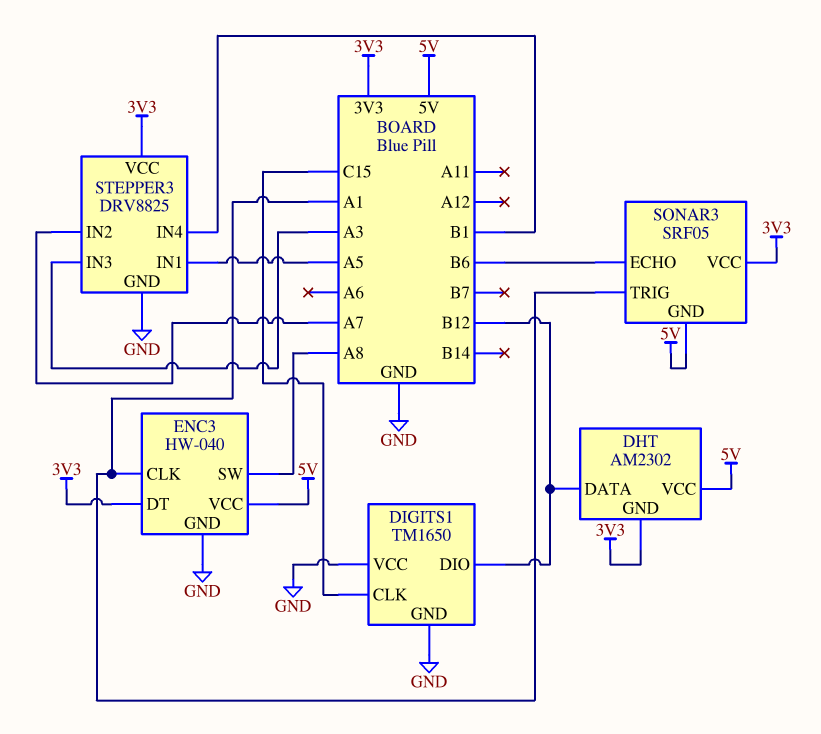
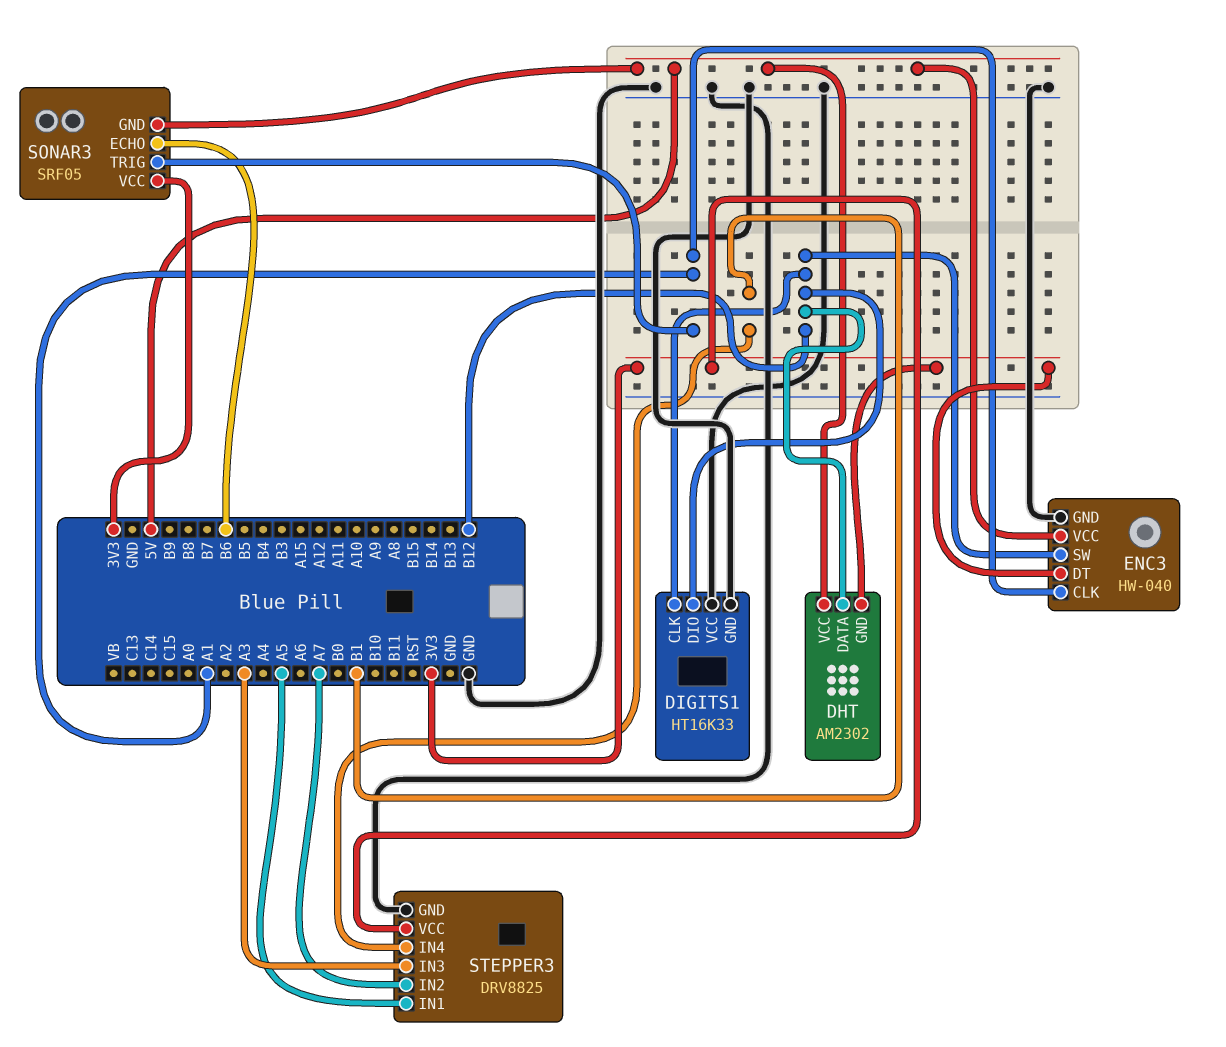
DIGITS1: TM1650 -> HT16K33
DIGITS1 pin CLK: C15 -> B12
ENC3 pin SW: A8 -> B12

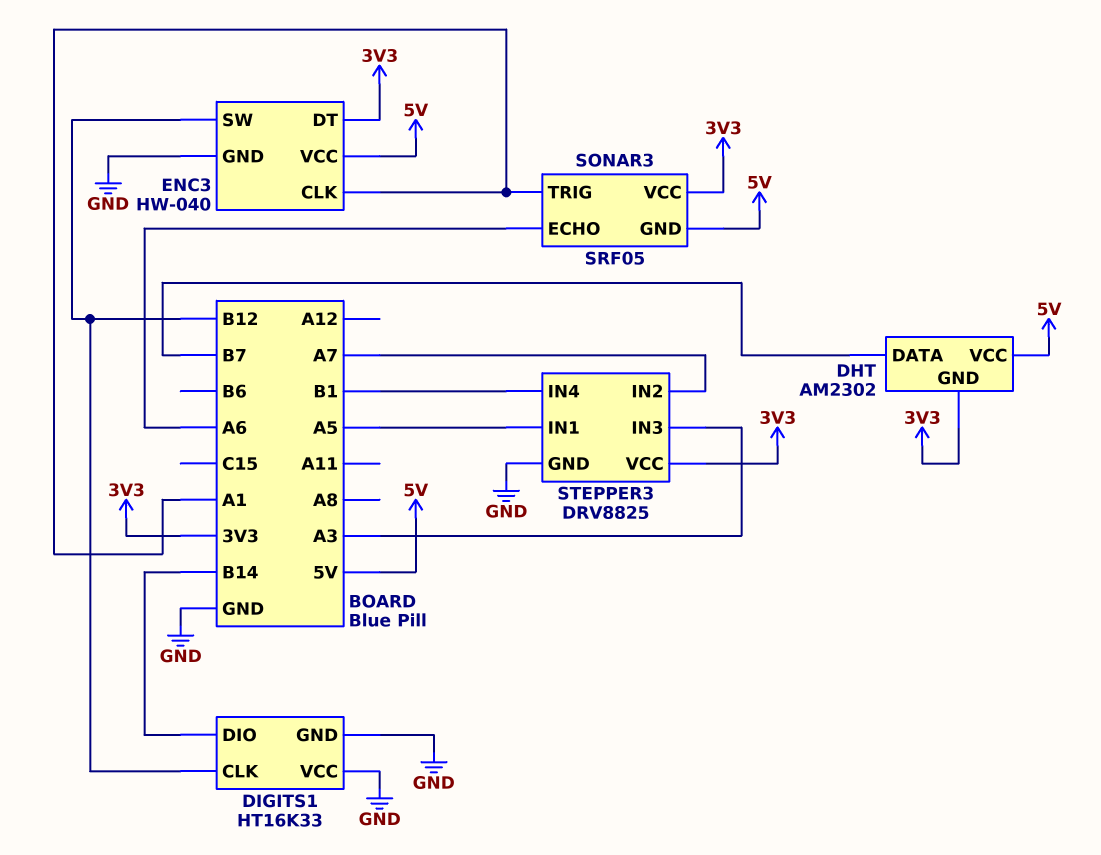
DHT pin DATA: B12 -> B7
DIGITS1 pin DIO: B12 -> B14
SONAR3 pin ECHO: B6 -> A6

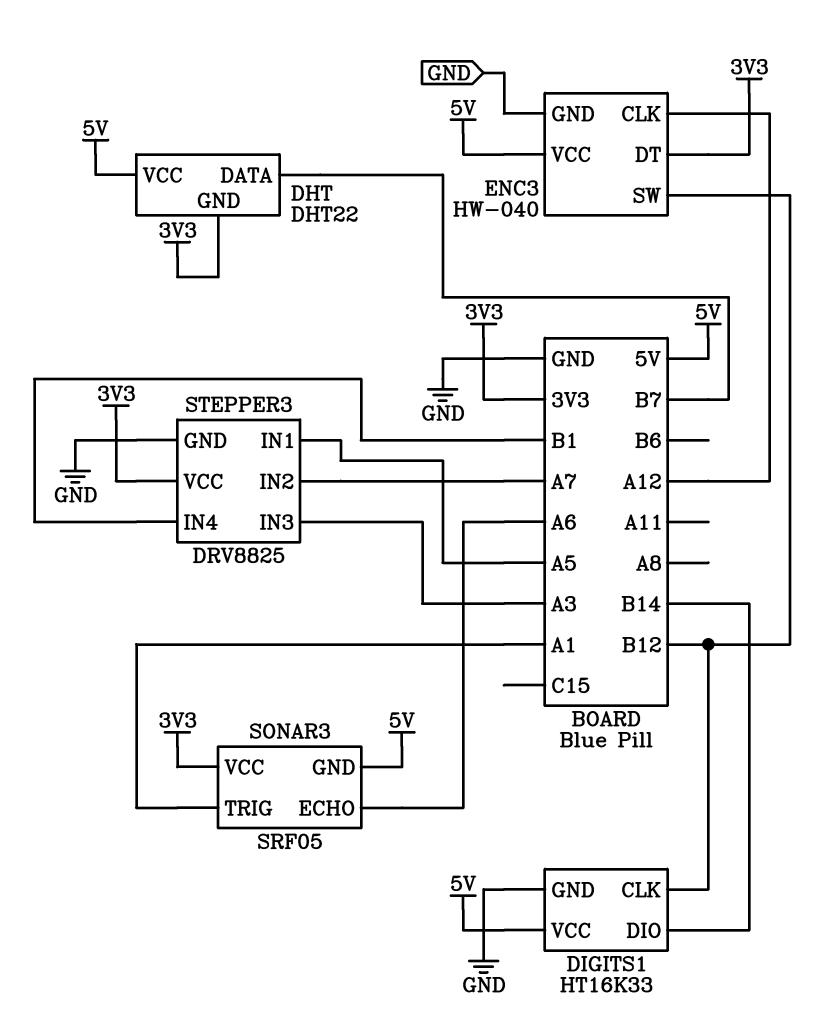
DHT: AM2302 -> DHT22
DIGITS1 pin VCC: GND -> 5V
ENC3 pin CLK: A1 -> A12

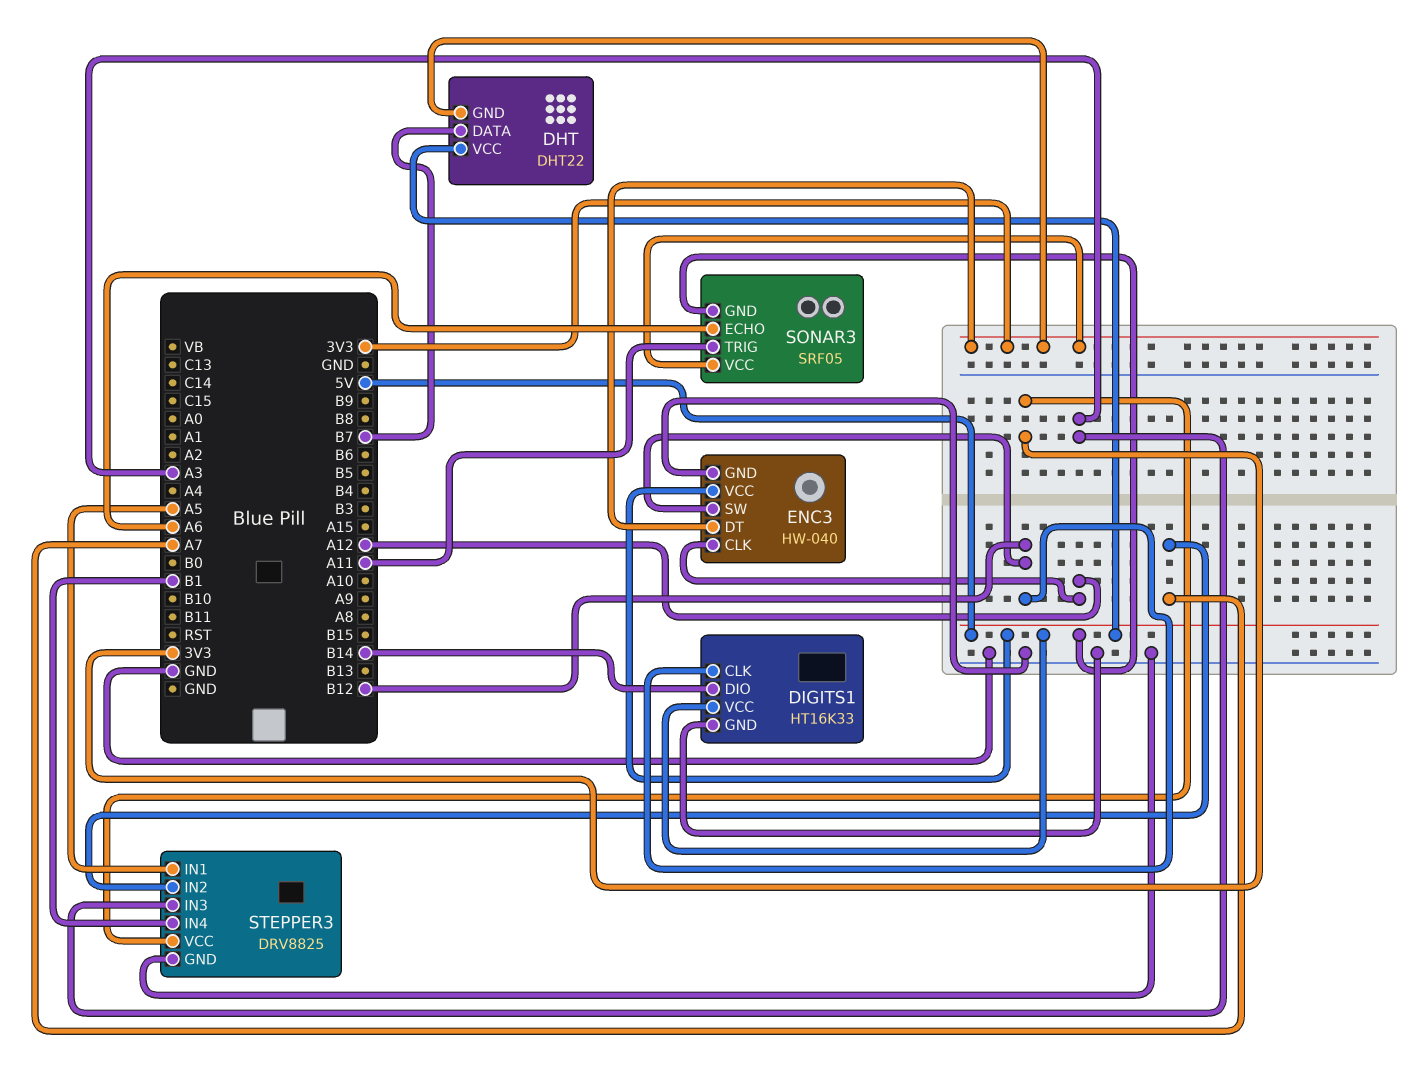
SONAR3 pin TRIG: A1 -> A11

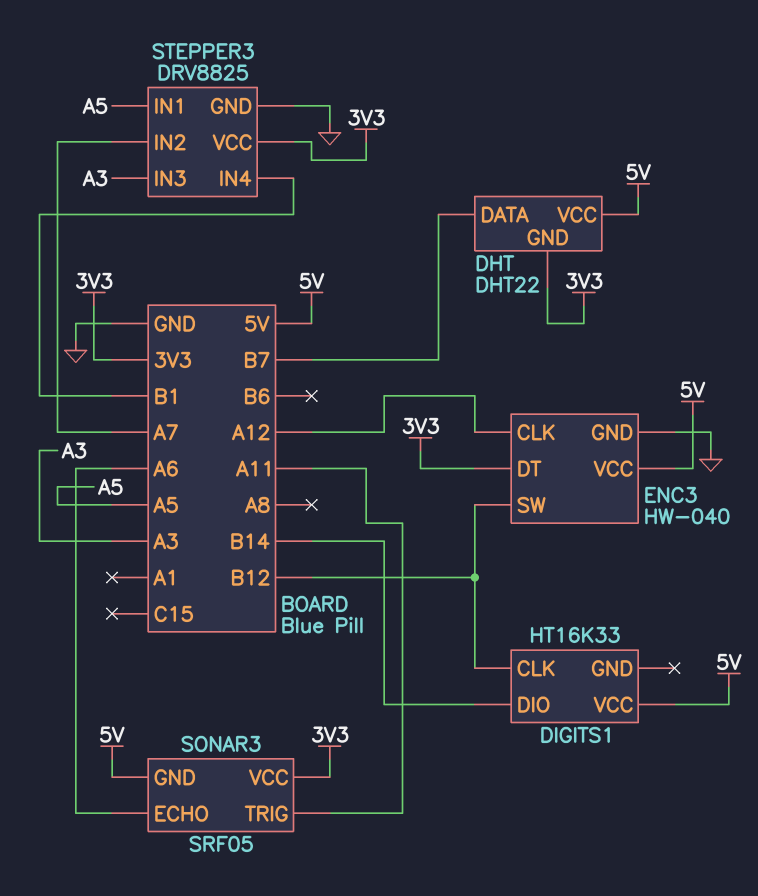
DIGITS1 pin GND: GND -> none

